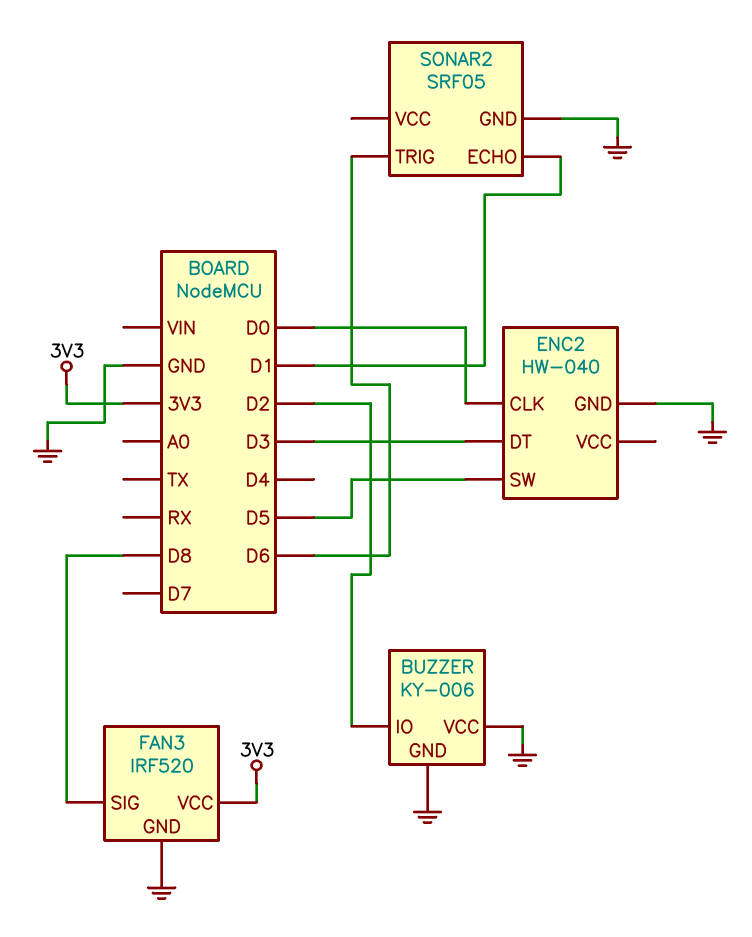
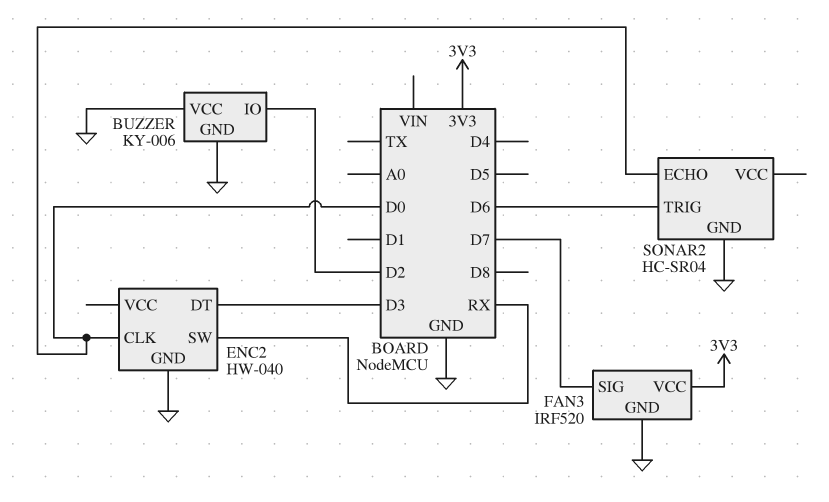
ENC2 pin SW: D5 -> RX
FAN3 pin SIG: D8 -> D7
SONAR2: SRF05 -> HC-SR04
SONAR2 pin ECHO: D1 -> D0

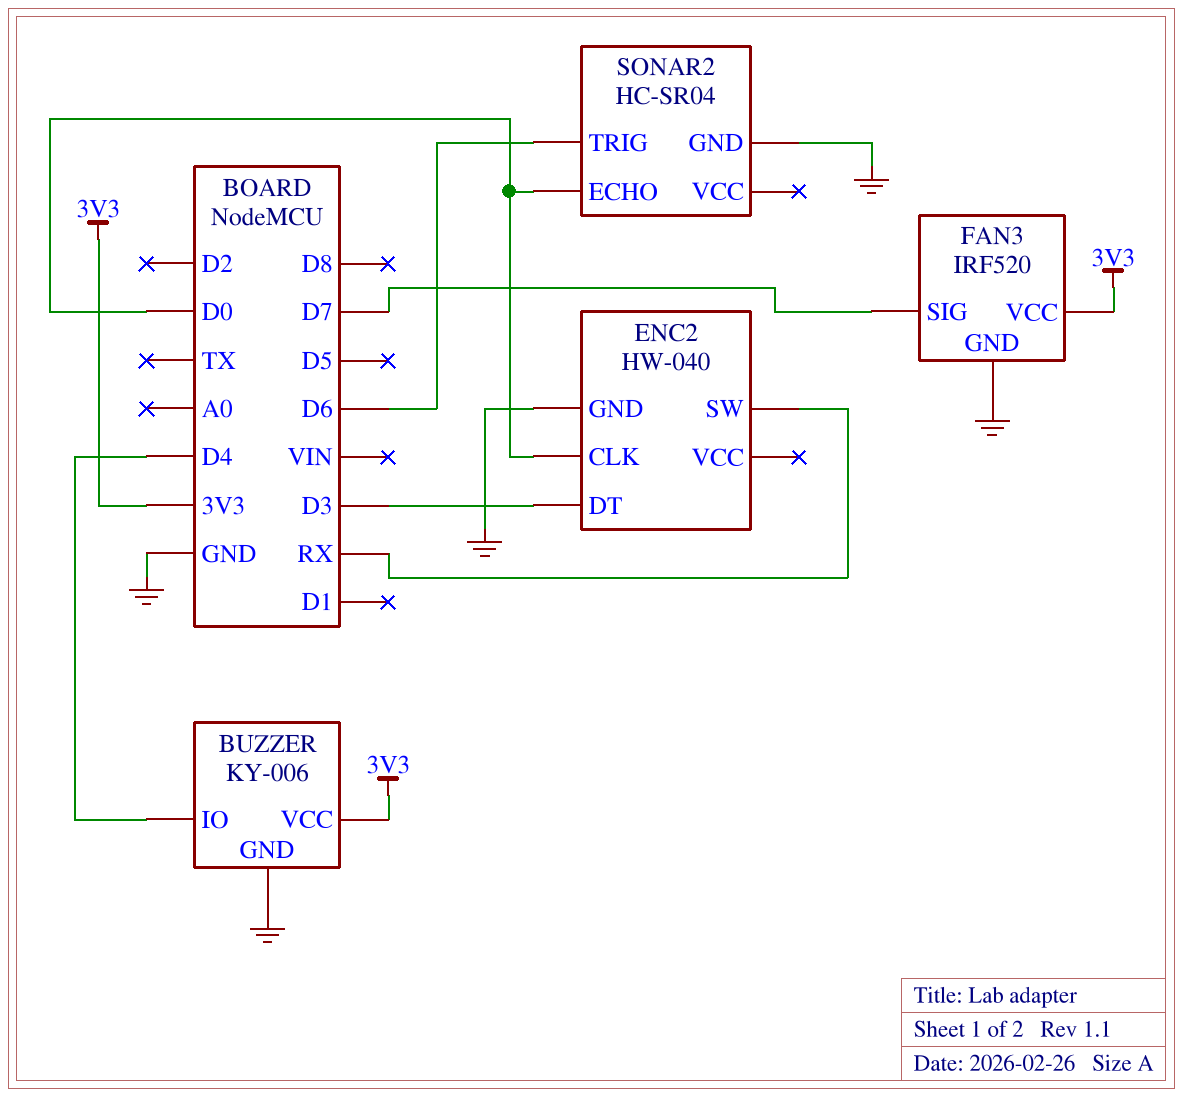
BUZZER pin IO: D2 -> D4
BUZZER pin VCC: GND -> 3V3

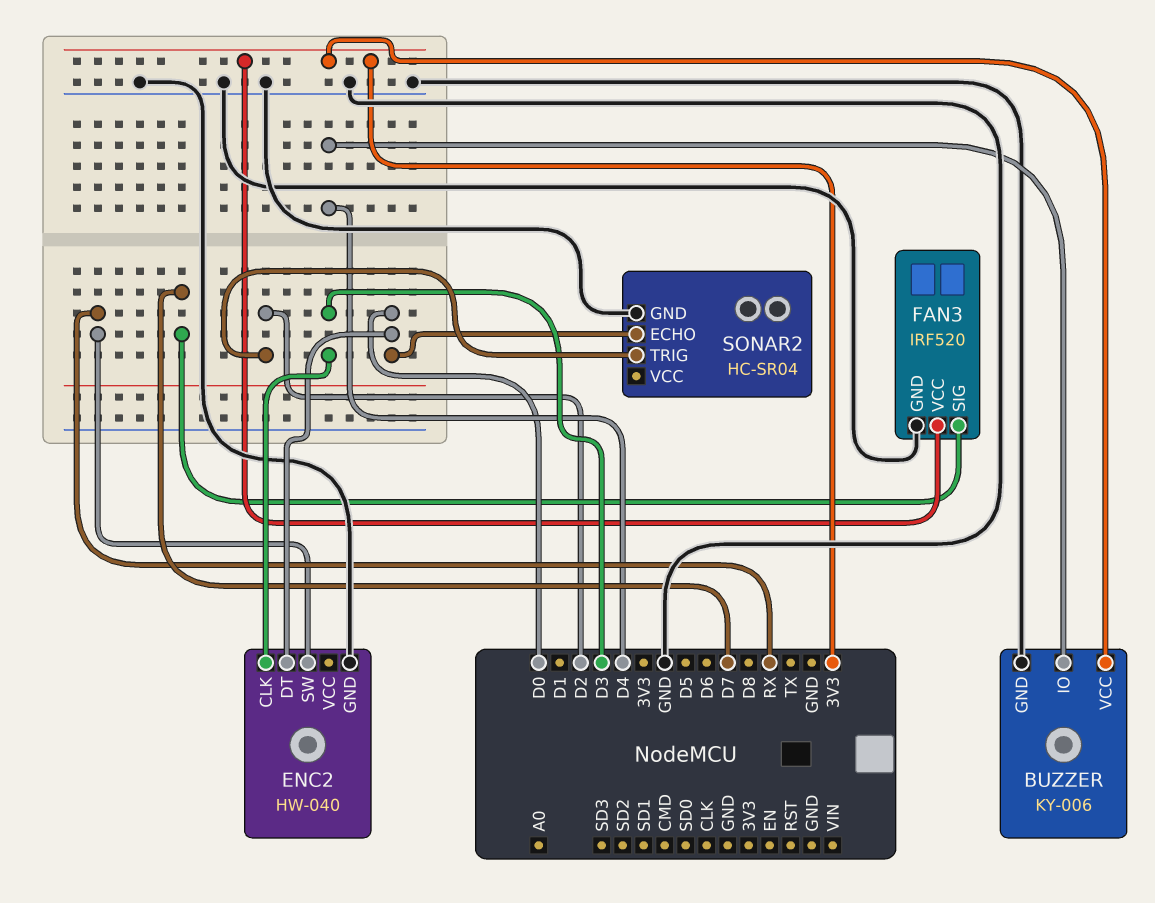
ENC2 pin CLK: D0 -> D3
ENC2 pin DT: D3 -> D0
SONAR2 pin TRIG: D6 -> D2

